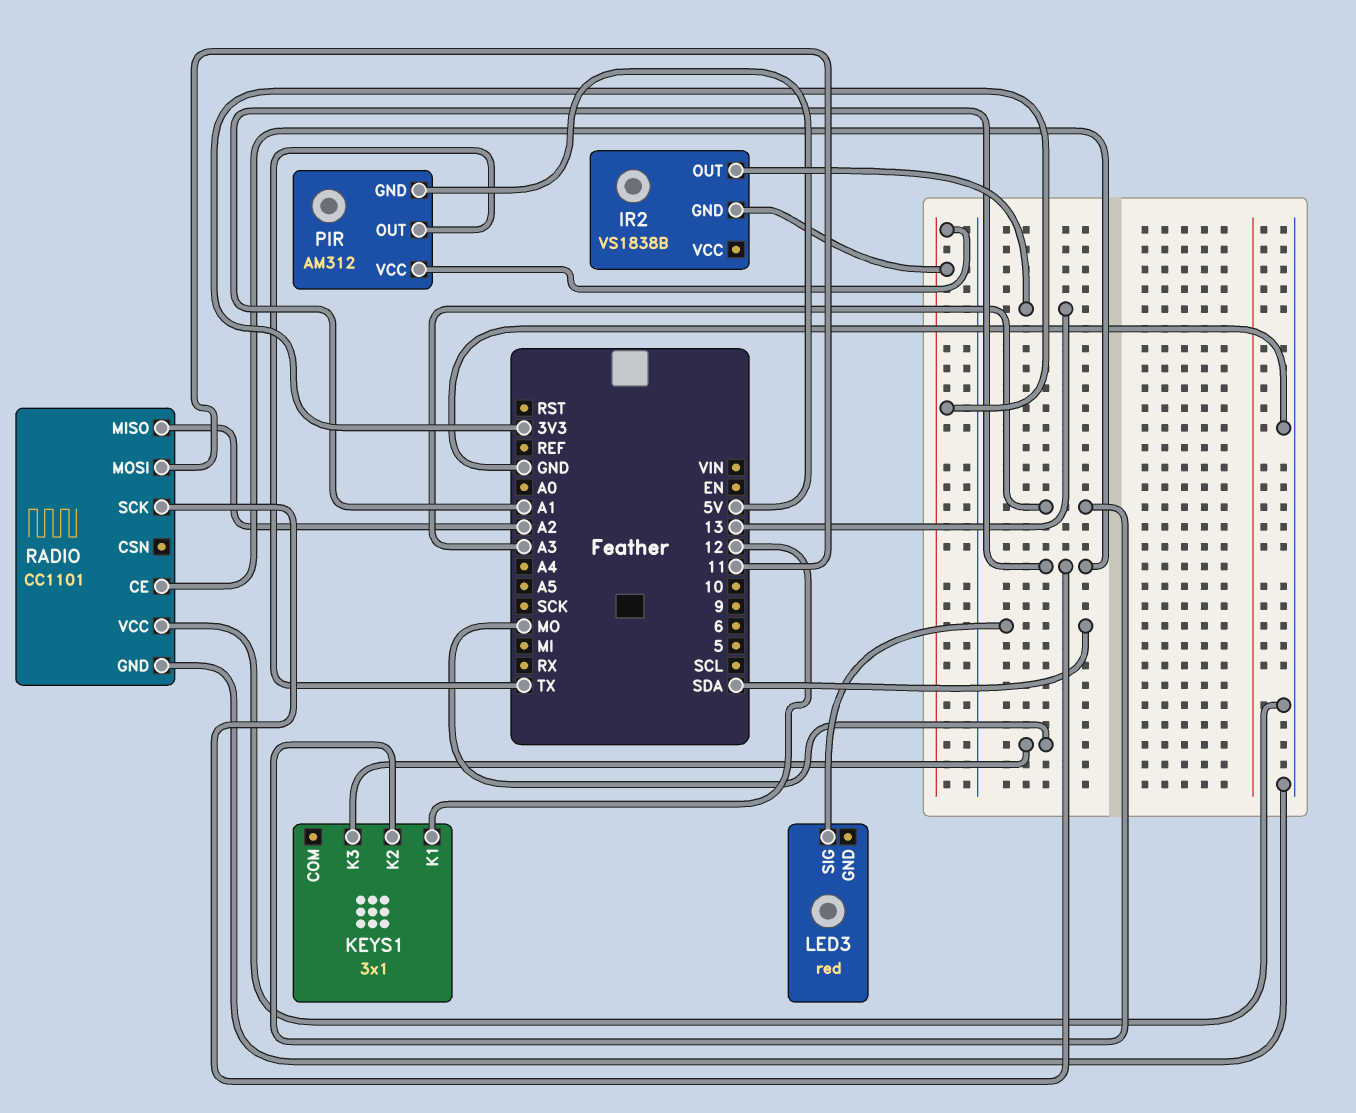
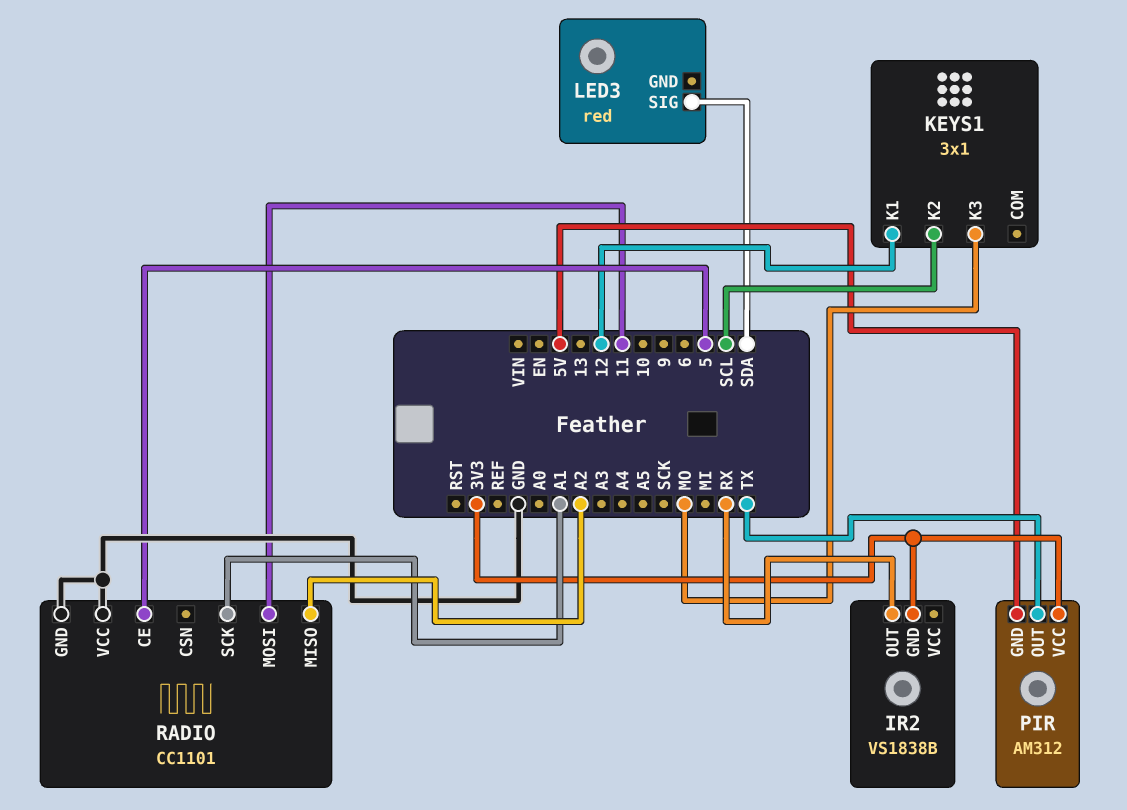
IR2 pin OUT: 13 -> RX
KEYS1 pin K2: A3 -> SCL
RADIO pin CE: A1 -> 5

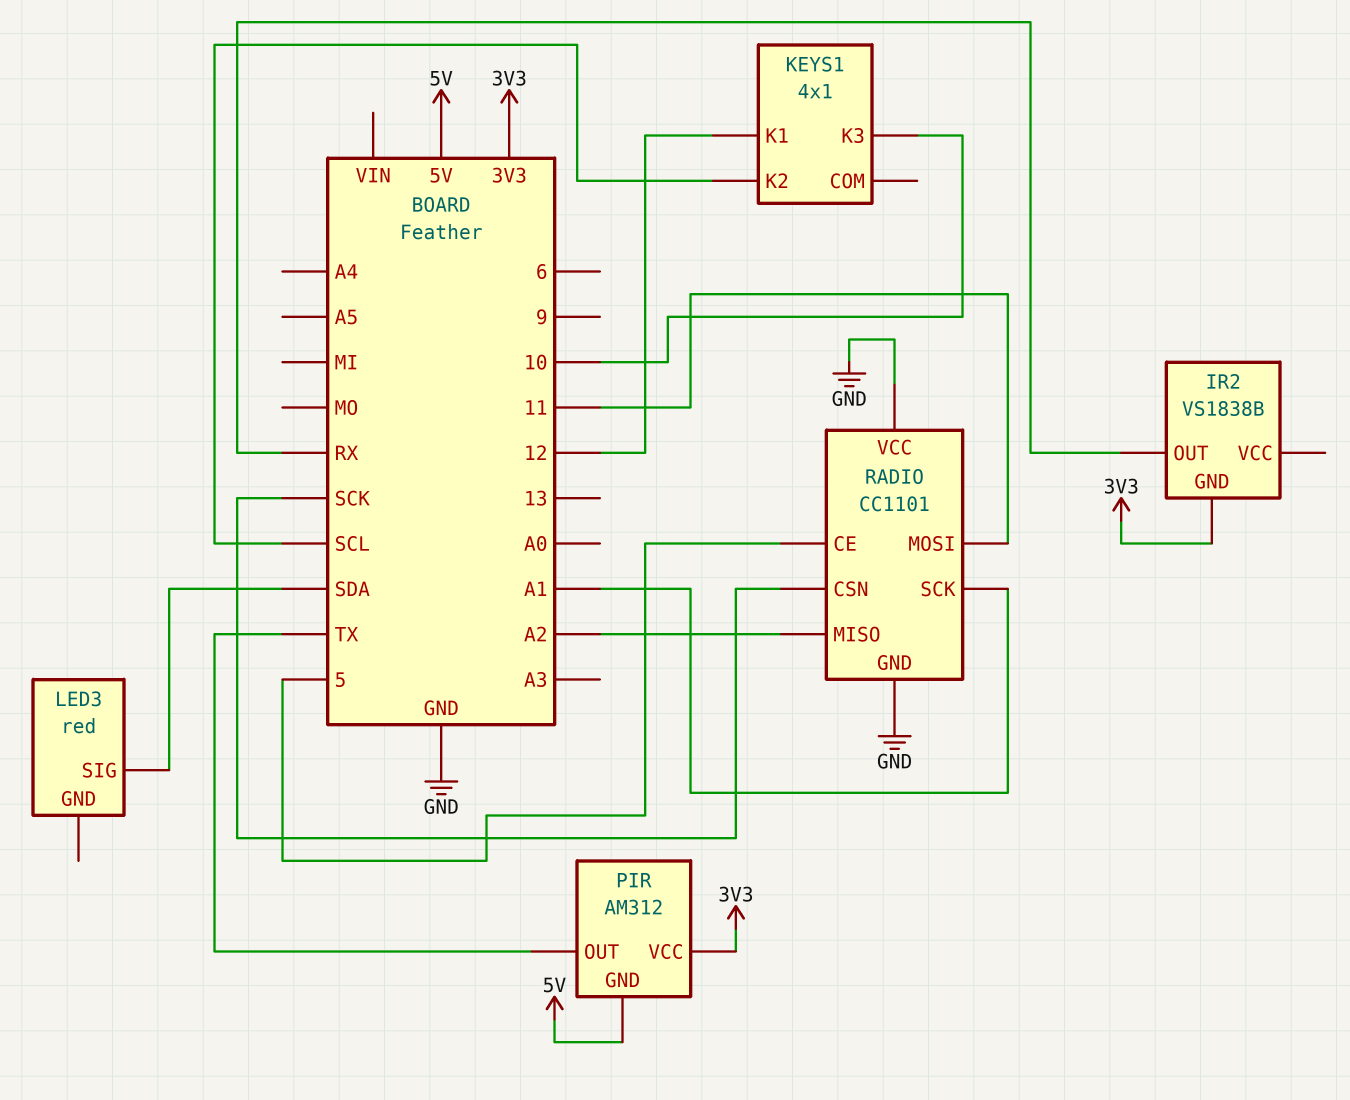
KEYS1: 3x1 -> 4x1
KEYS1 pin K3: MO -> 10
RADIO pin CSN: none -> SCK

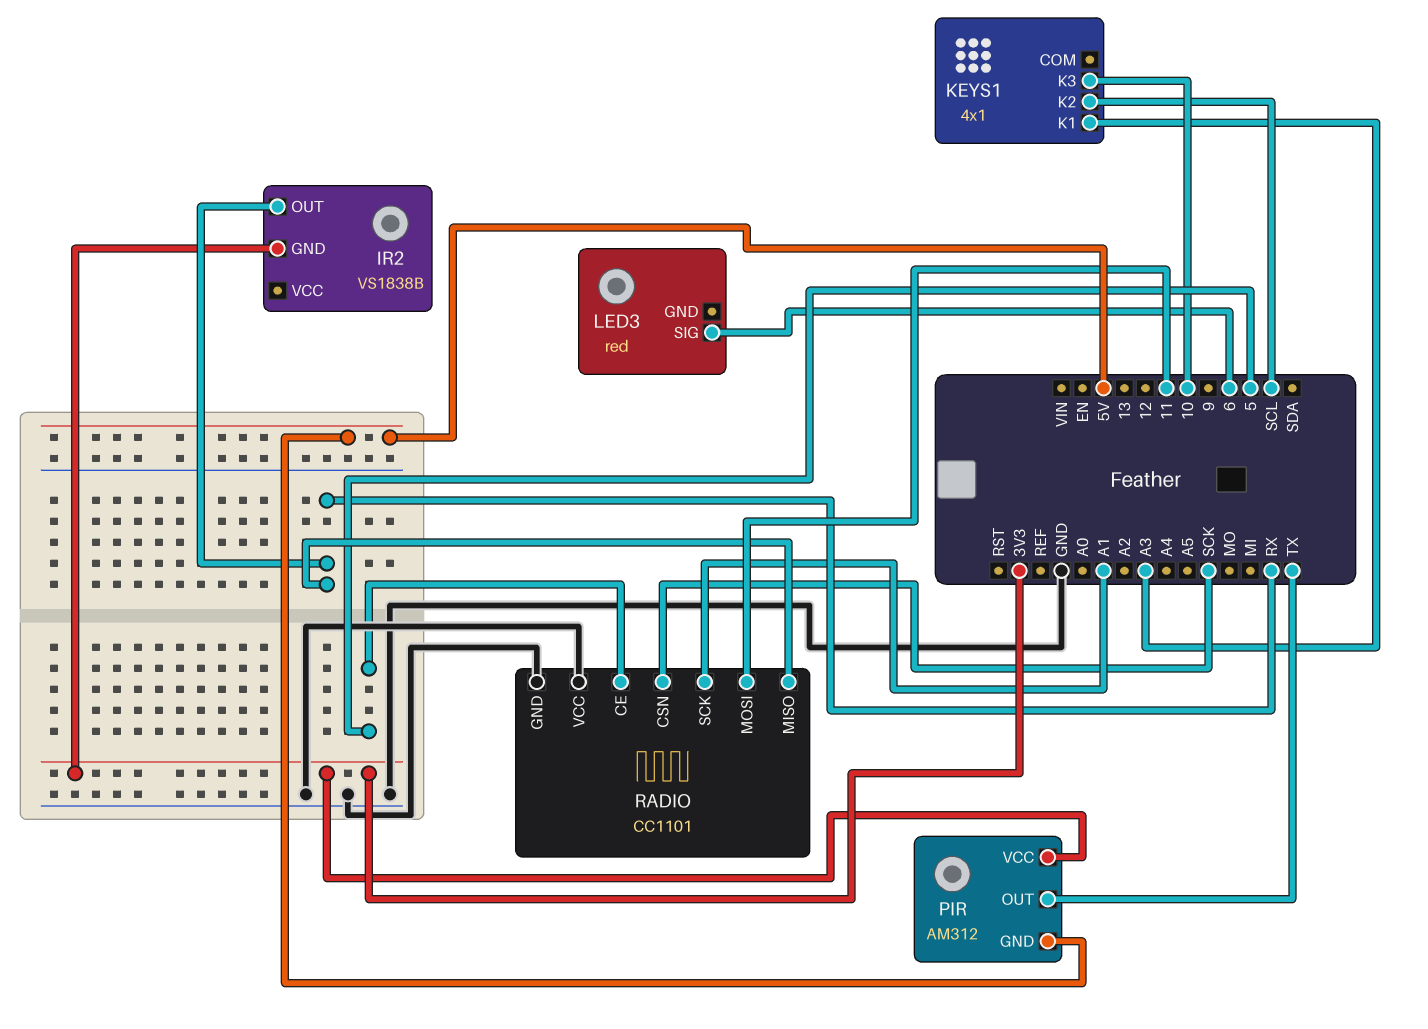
KEYS1 pin K1: 12 -> A3
LED3 pin SIG: SDA -> 6
RADIO pin MISO: A2 -> RX

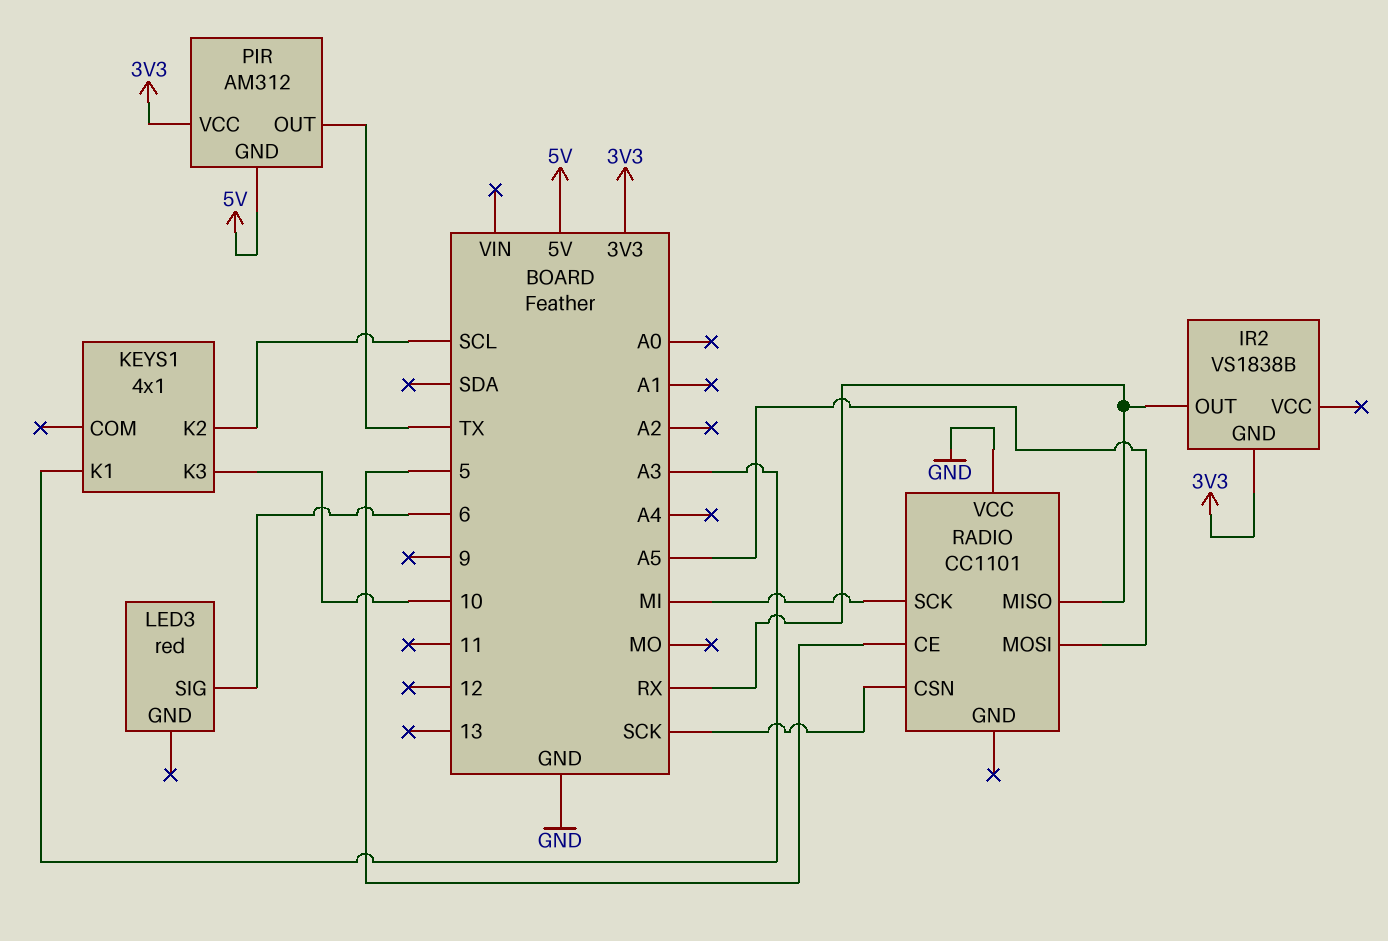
RADIO pin GND: GND -> none
RADIO pin MOSI: 11 -> A5
RADIO pin SCK: A1 -> MI

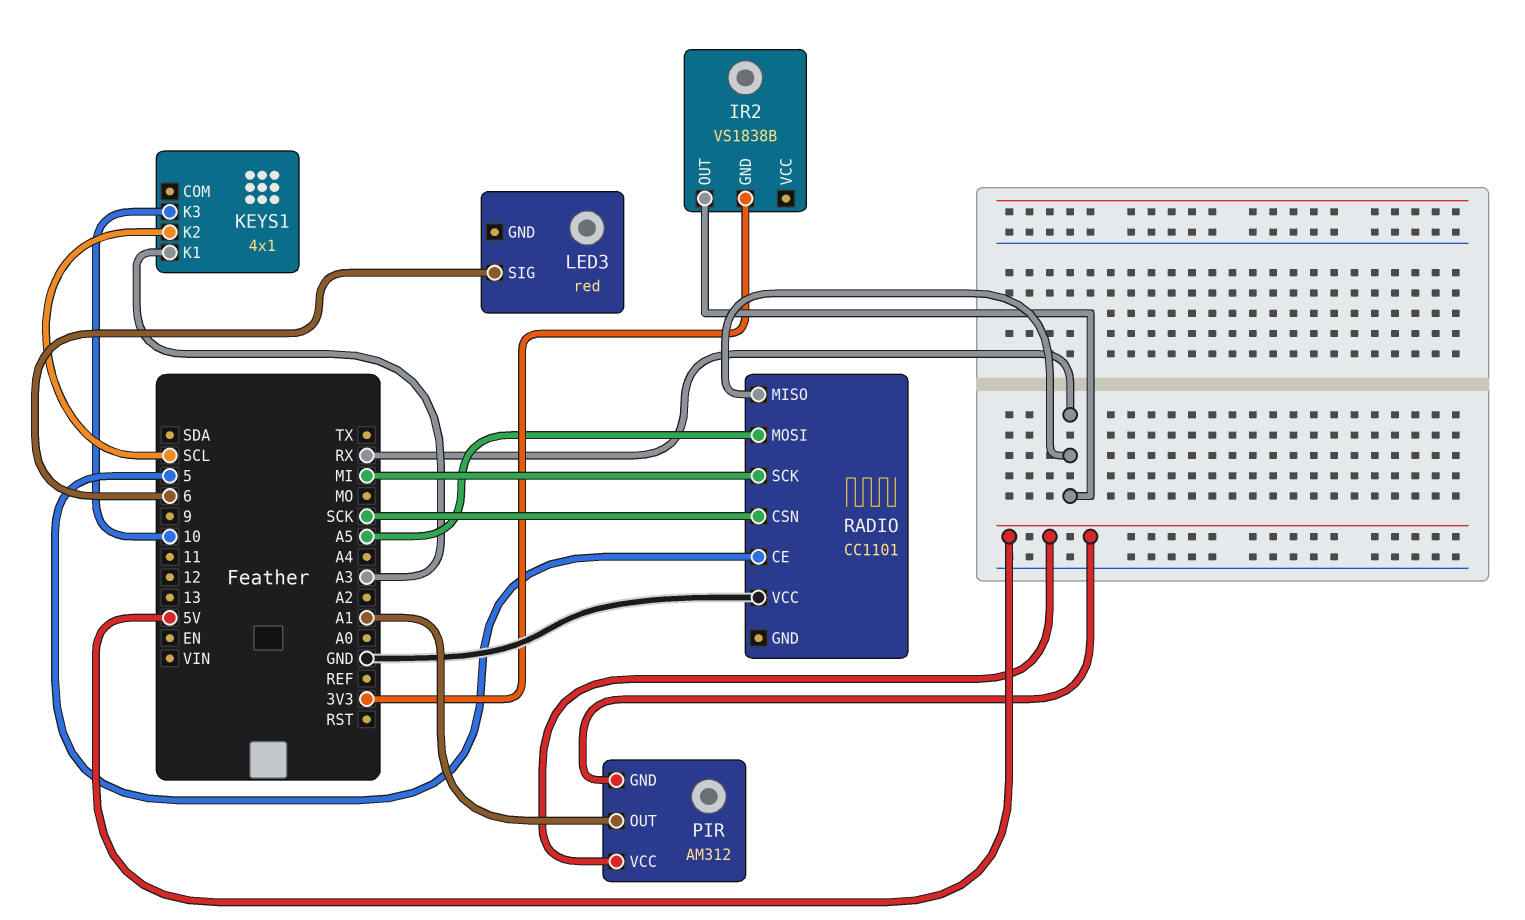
PIR pin OUT: TX -> A1
PIR pin VCC: 3V3 -> 5V

